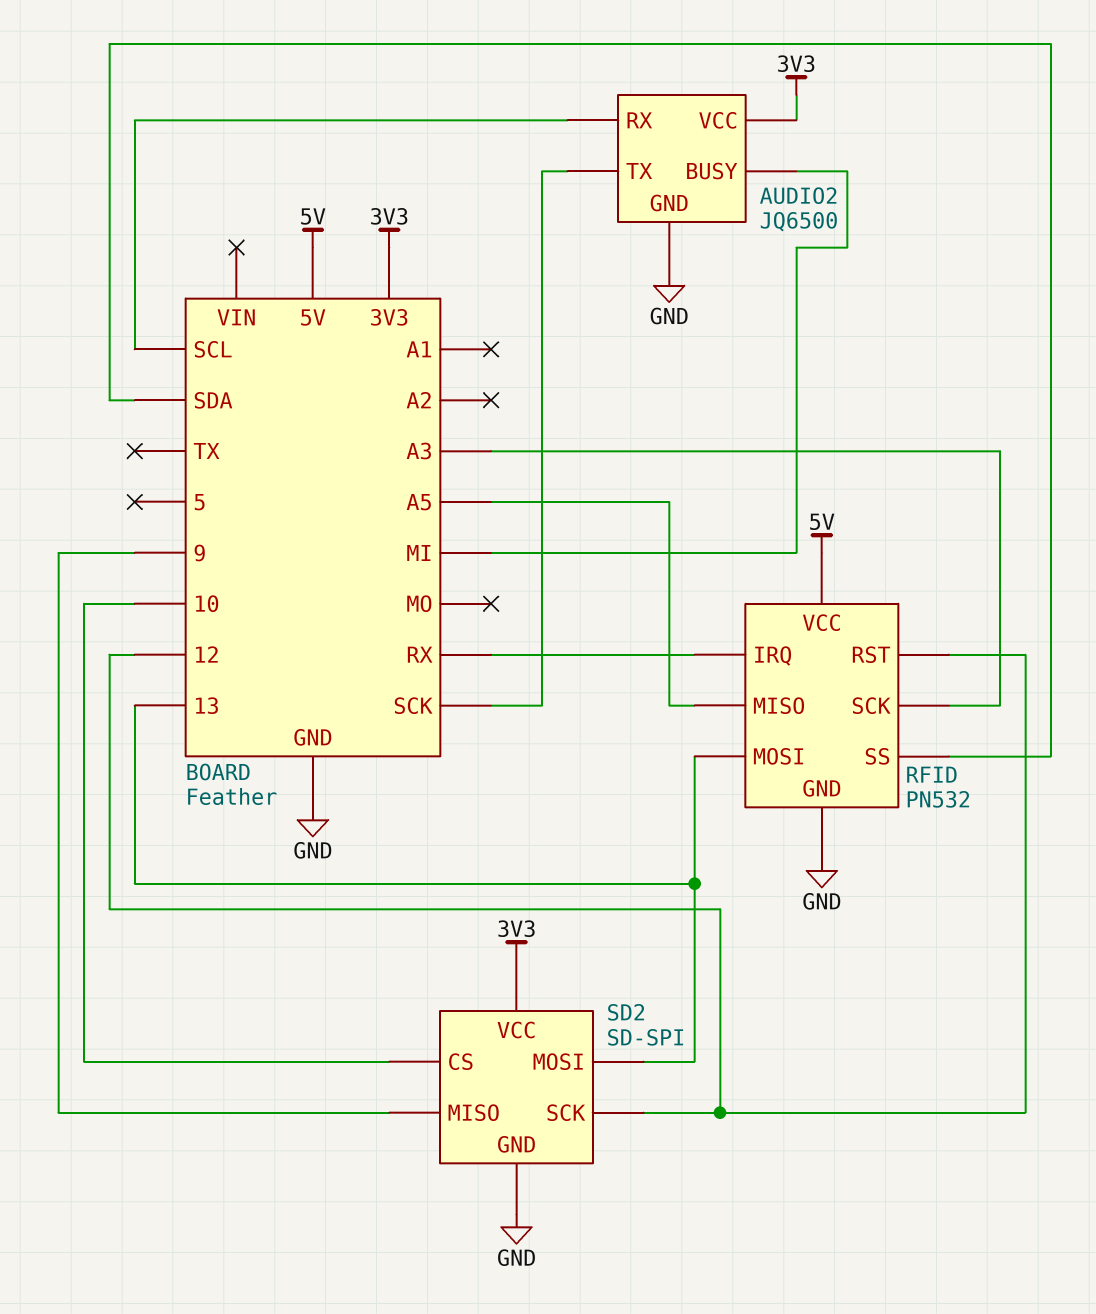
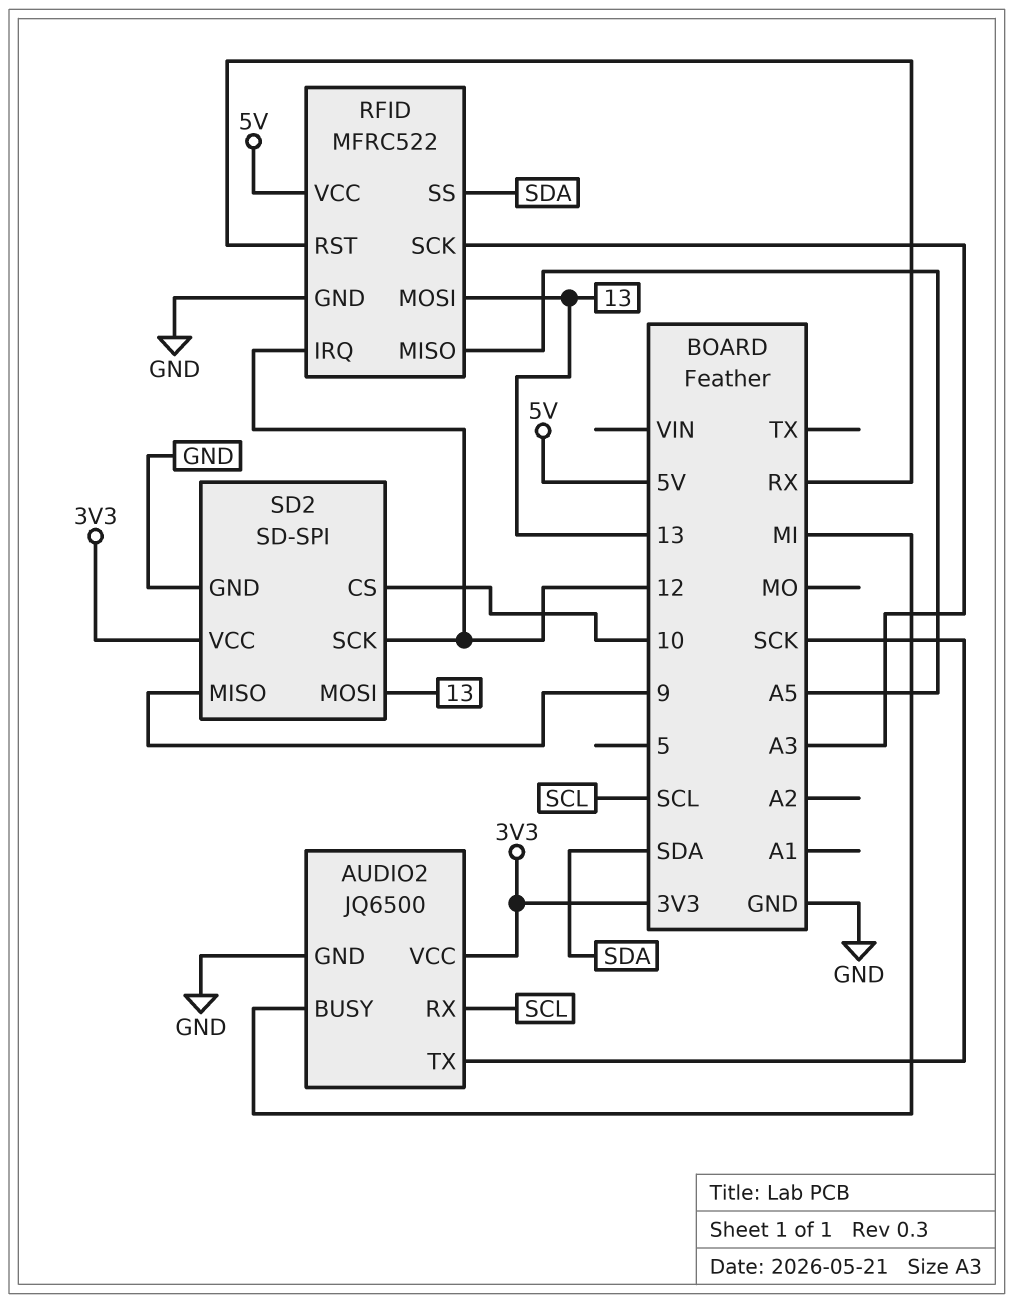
RFID: PN532 -> MFRC522
RFID pin IRQ: RX -> 12
RFID pin RST: 12 -> RX

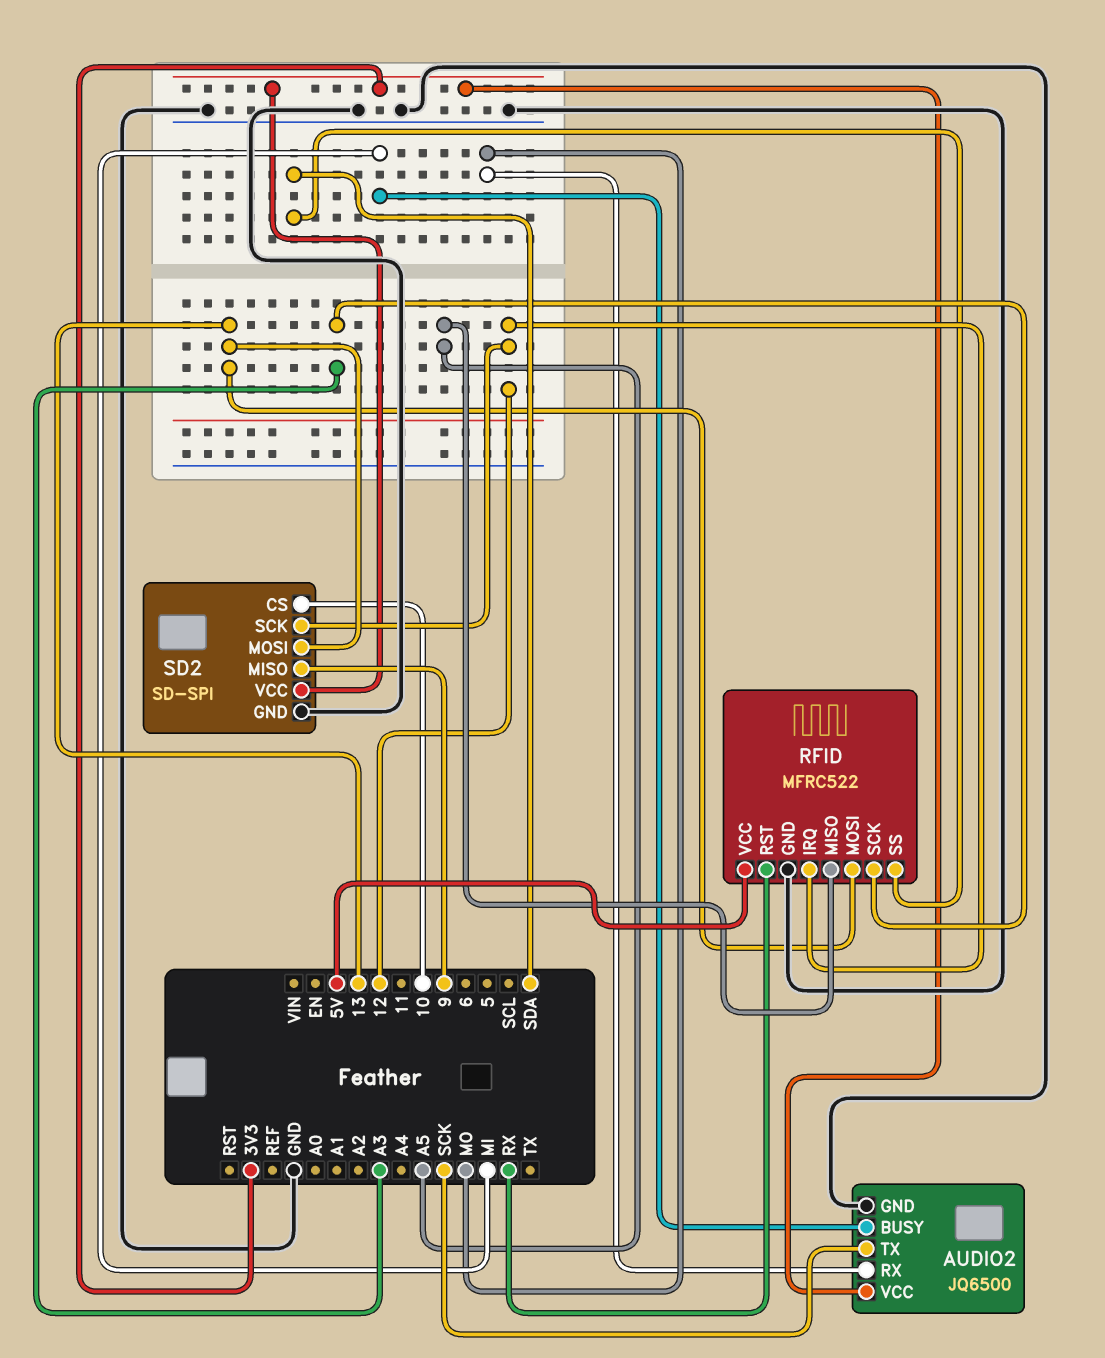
AUDIO2 pin RX: SCL -> MO

